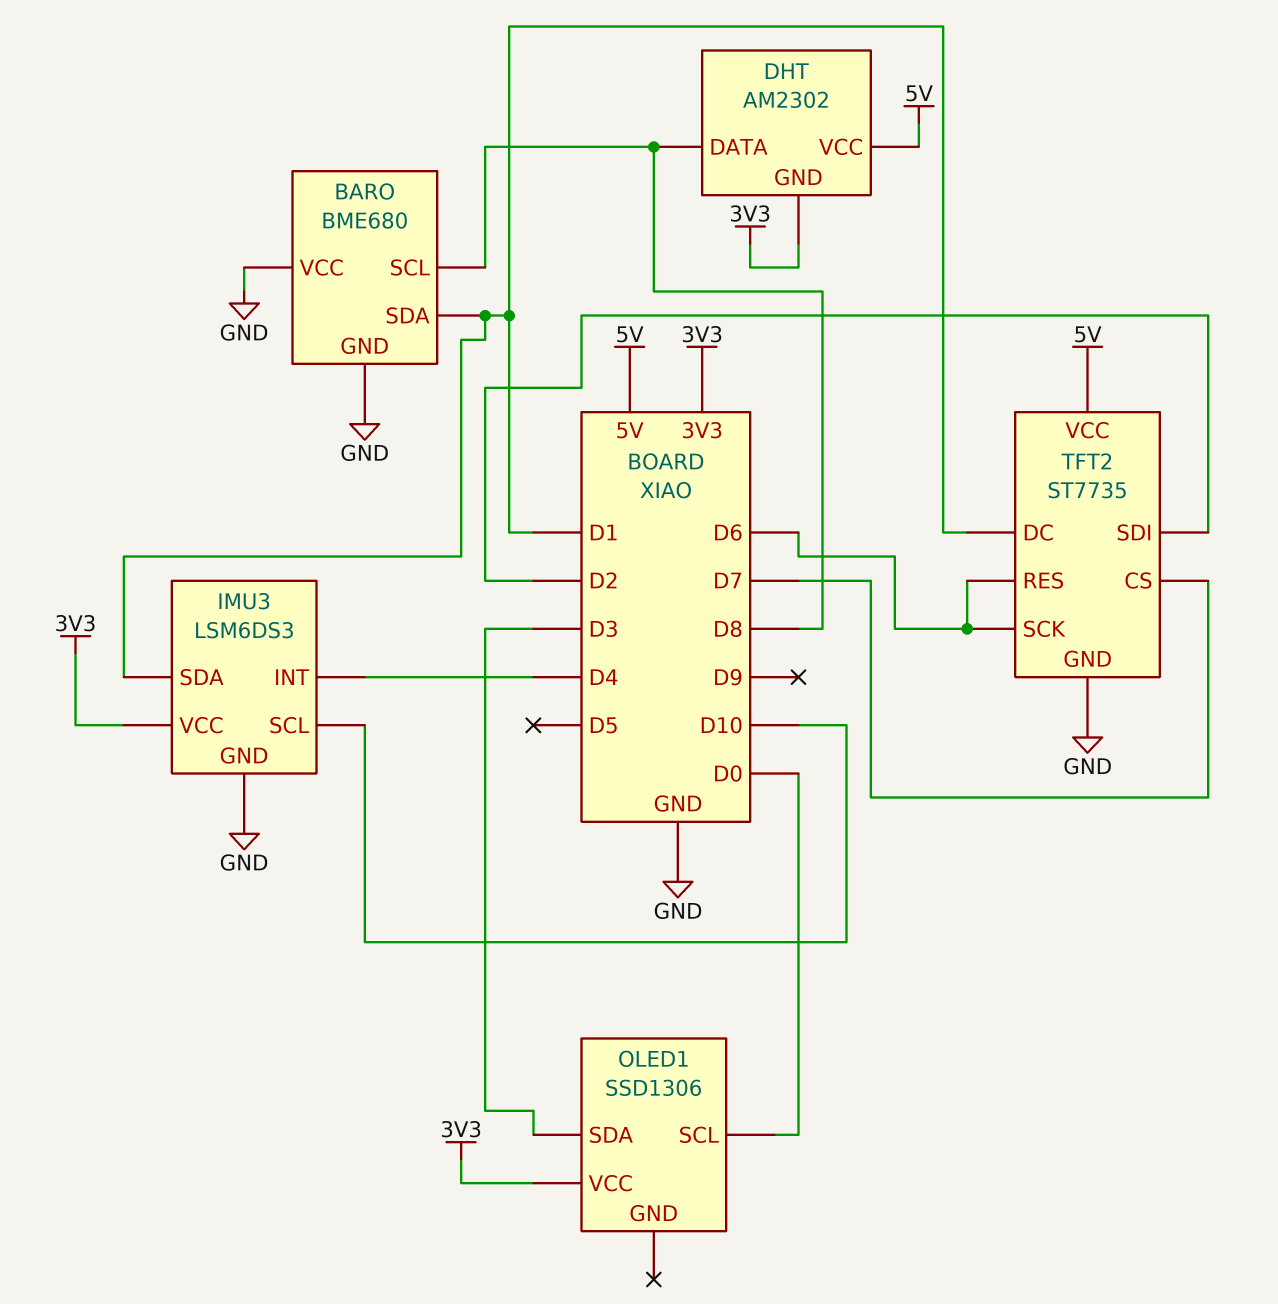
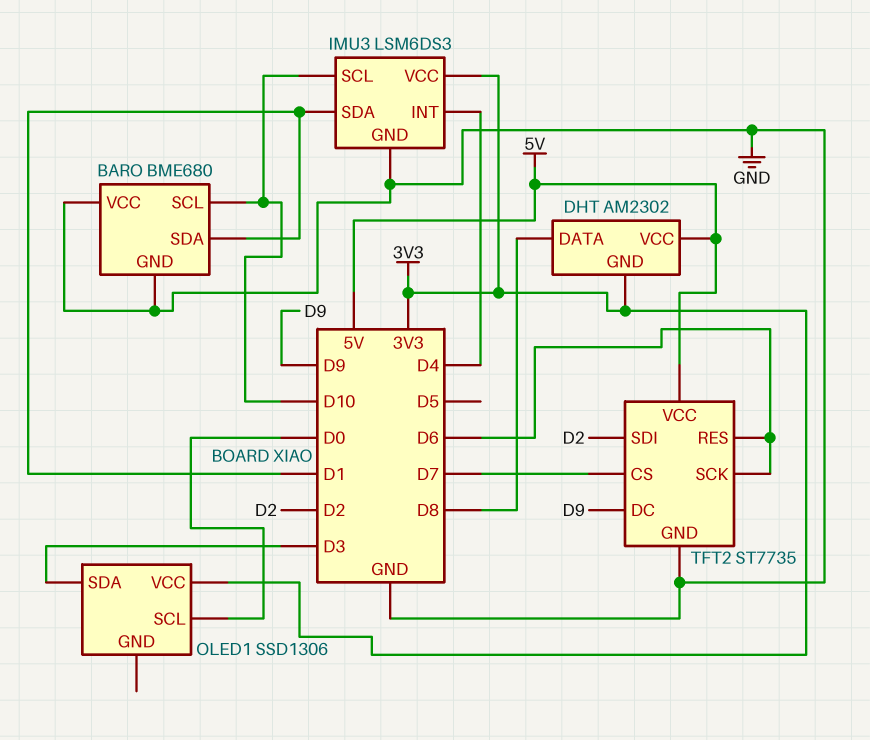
BARO pin SCL: D8 -> D10
TFT2 pin DC: D1 -> D9

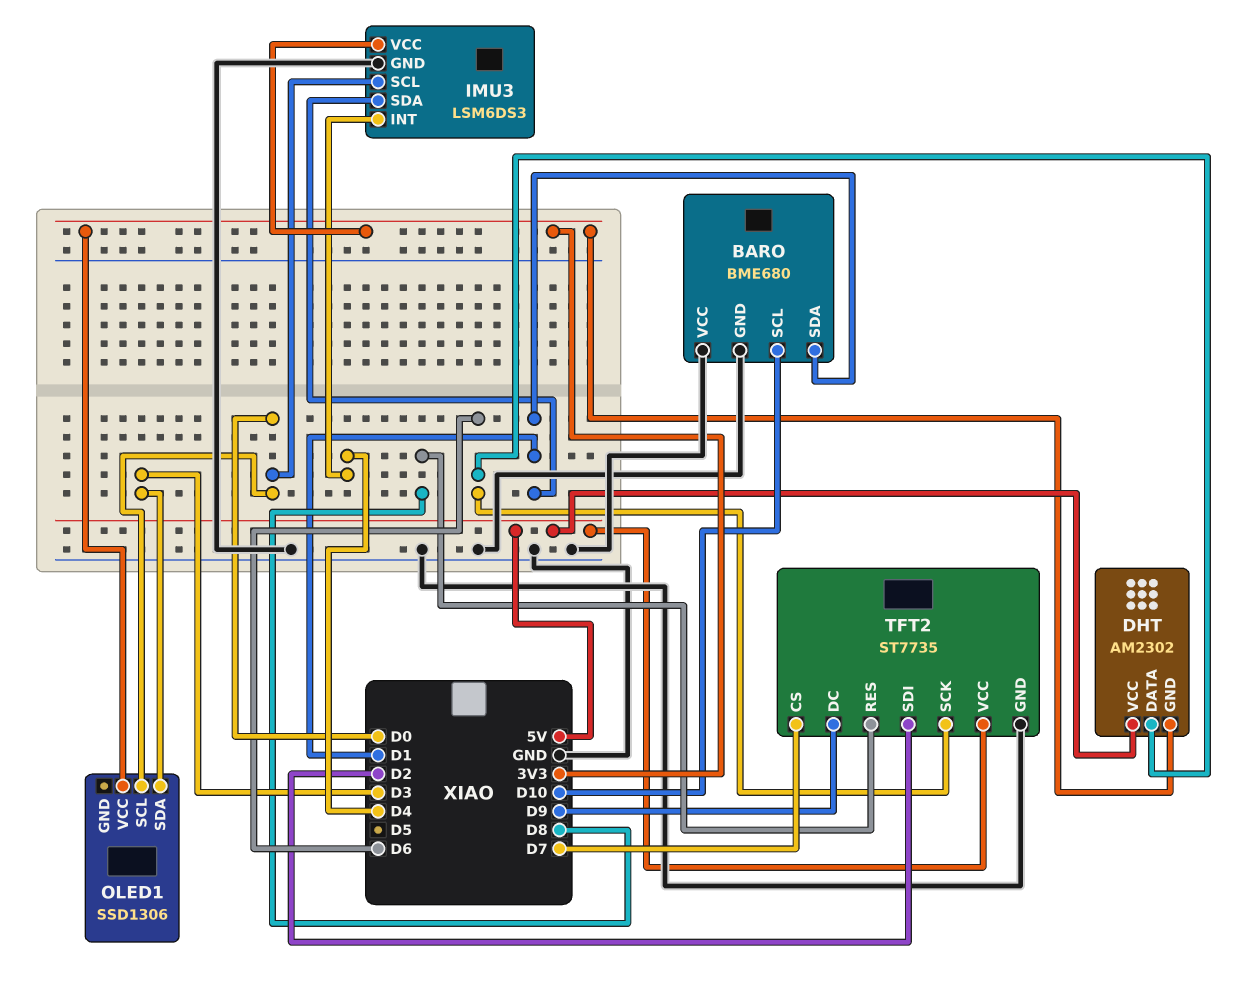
DHT pin DATA: D8 -> D6
IMU3 pin SCL: D10 -> D0
TFT2 pin RES: D6 -> D8

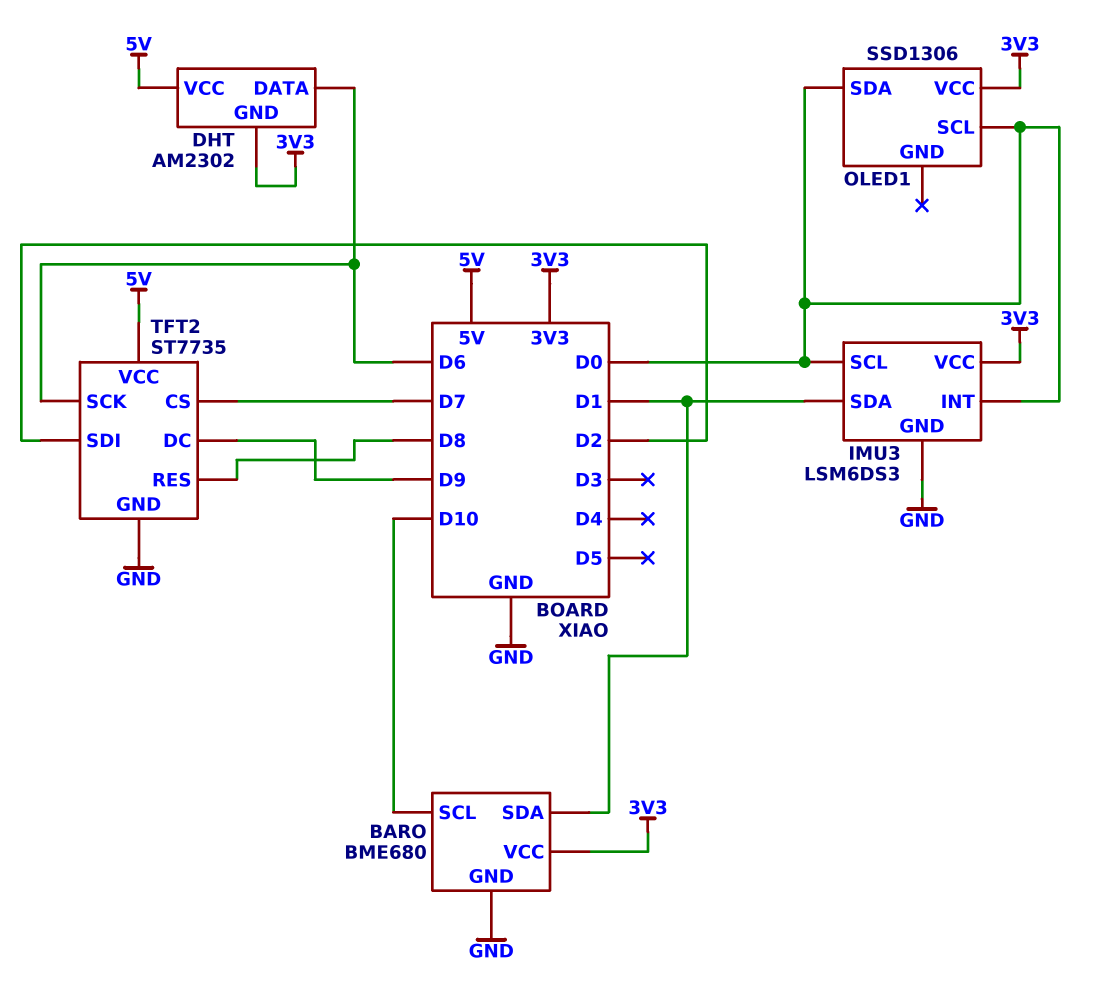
BARO pin VCC: GND -> 3V3
IMU3 pin INT: D4 -> D0
OLED1 pin SDA: D3 -> D0

